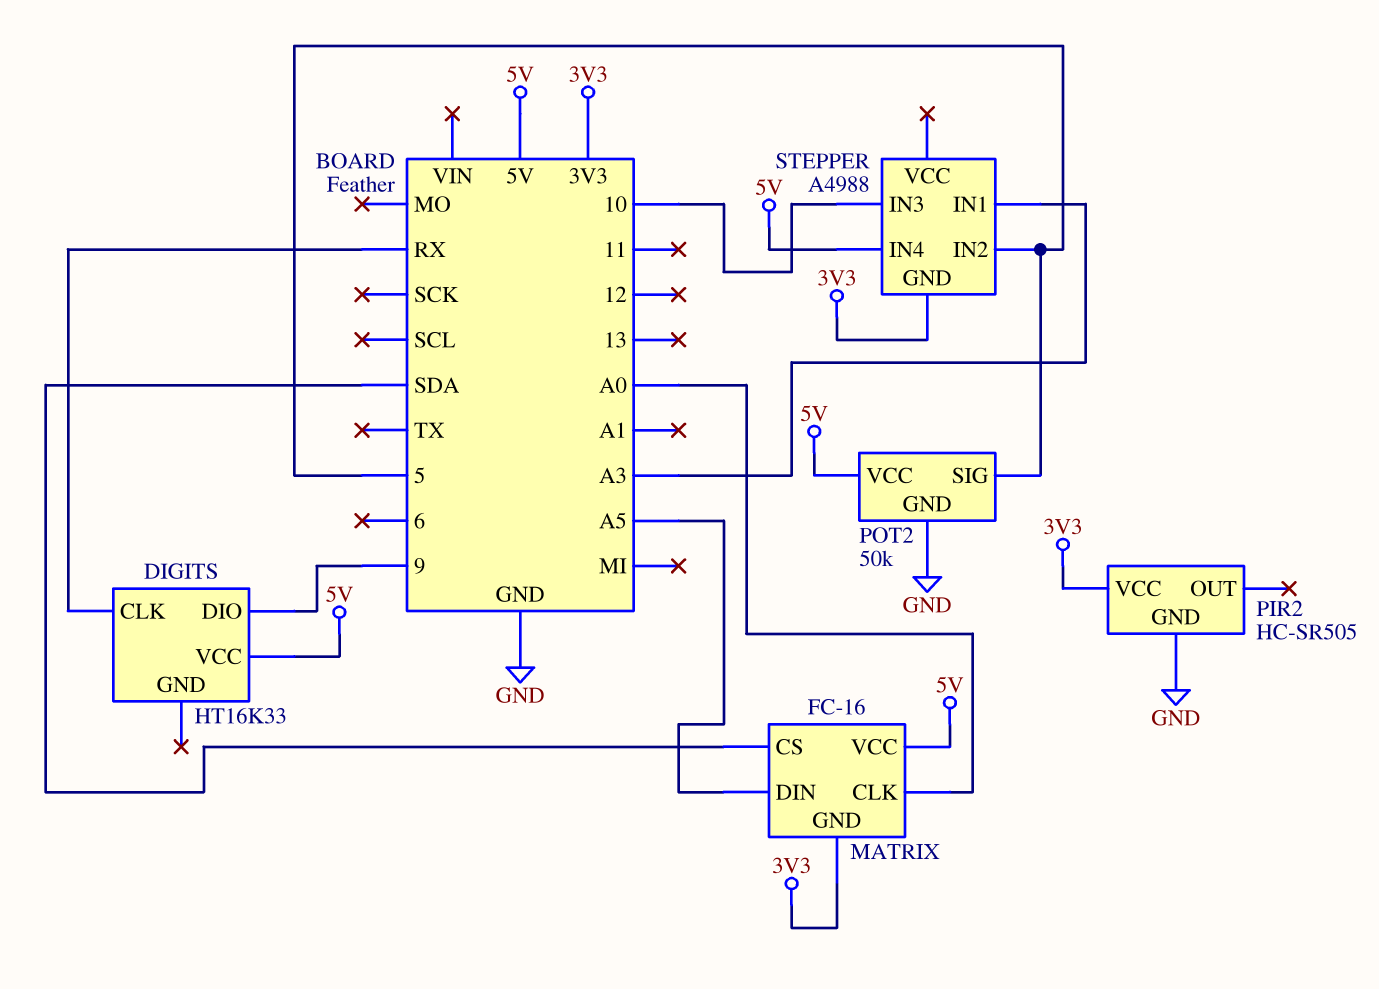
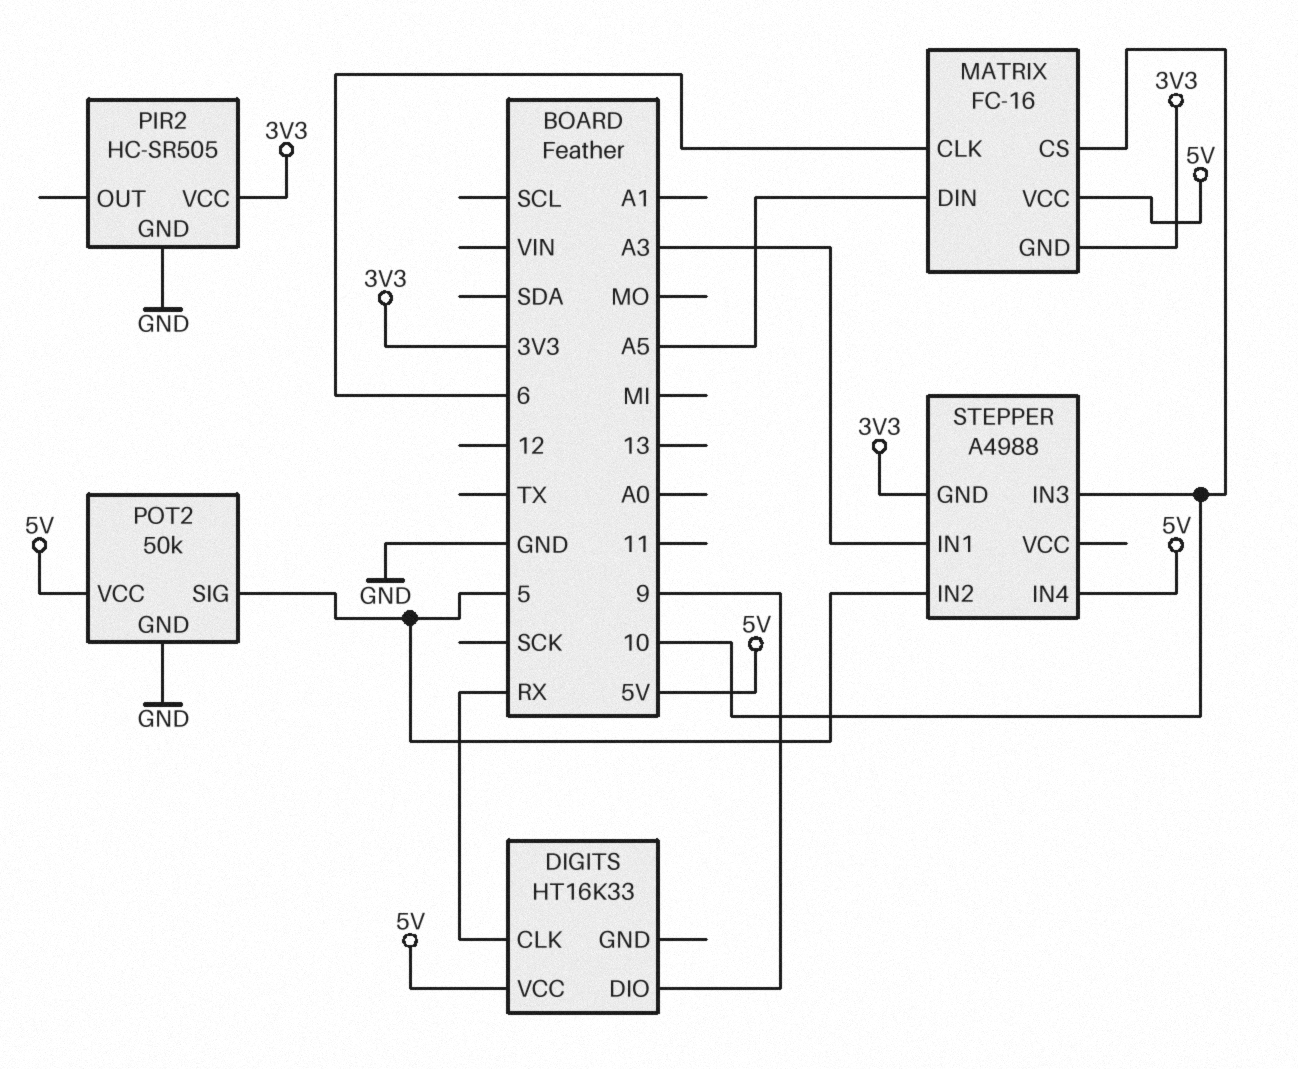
MATRIX pin CLK: A0 -> 6
MATRIX pin CS: SDA -> 10

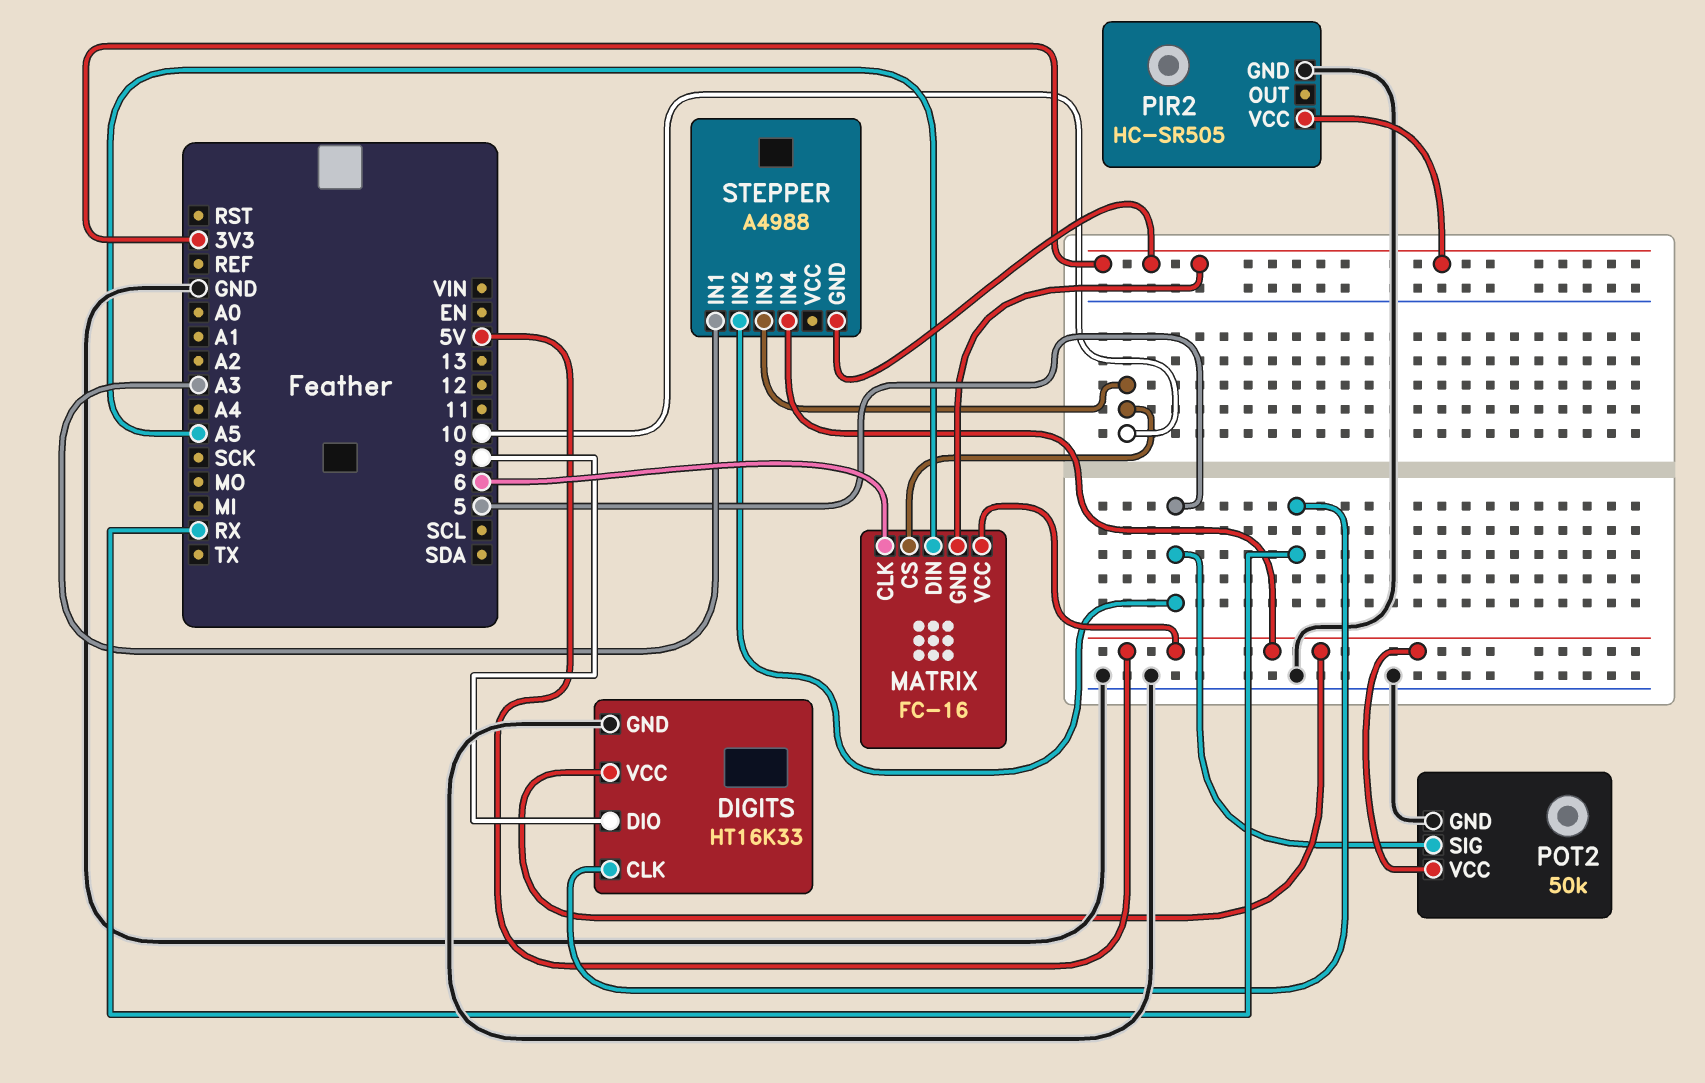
DIGITS pin GND: none -> GND

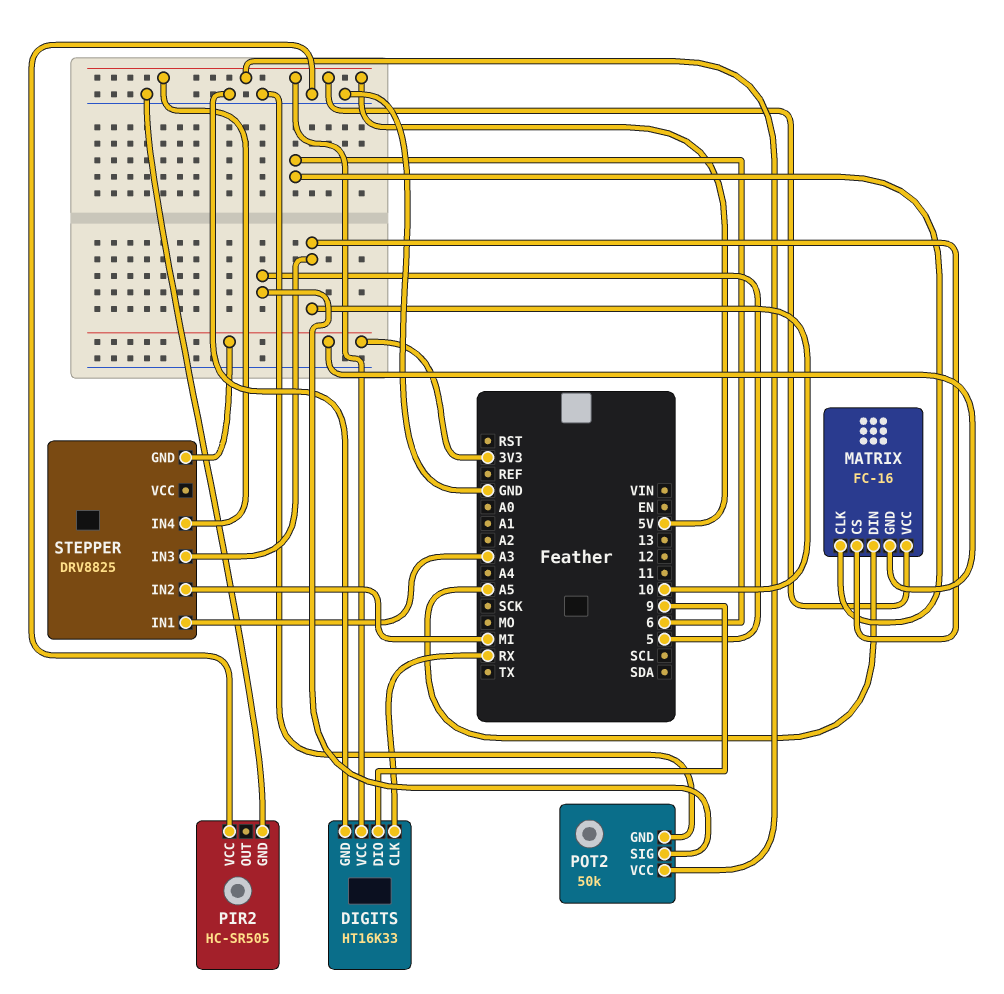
PIR2 pin VCC: 3V3 -> GND
STEPPER: A4988 -> DRV8825
STEPPER pin IN2: 5 -> MI

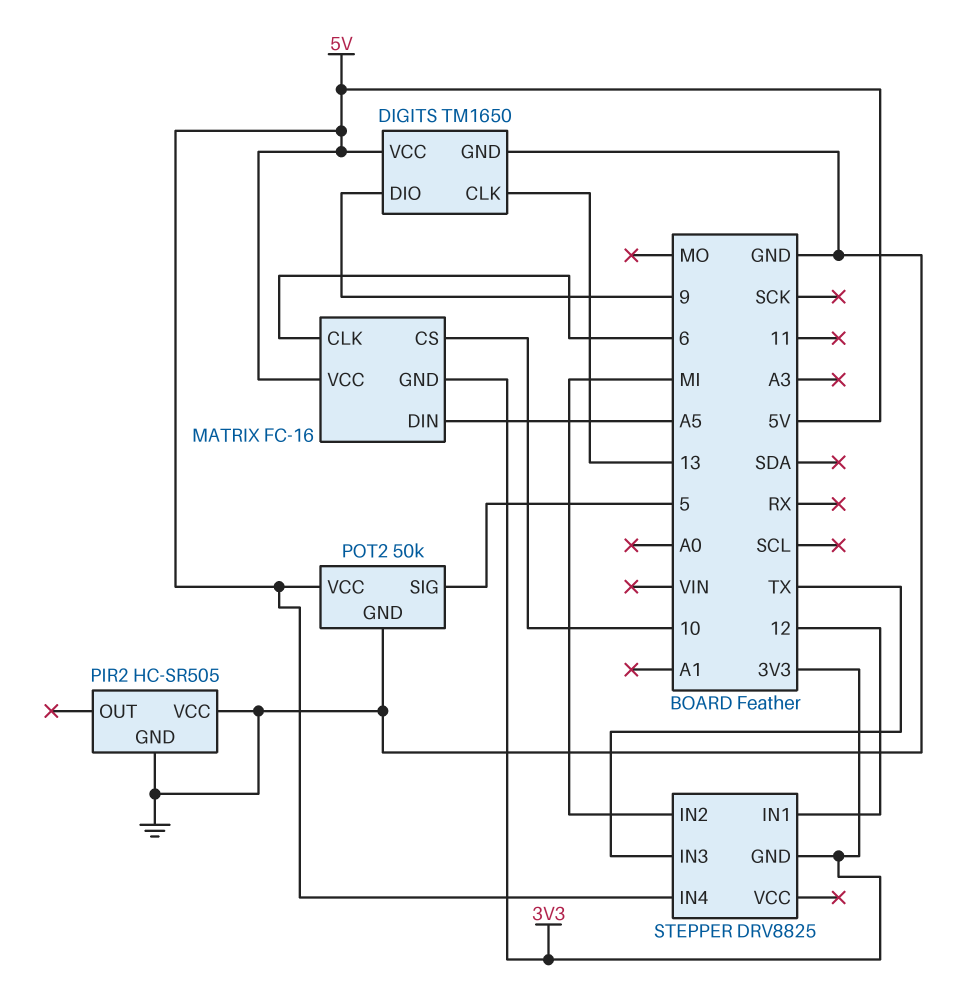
DIGITS: HT16K33 -> TM1650
DIGITS pin CLK: RX -> 13
STEPPER pin IN1: A3 -> 12
STEPPER pin IN3: 10 -> TX

